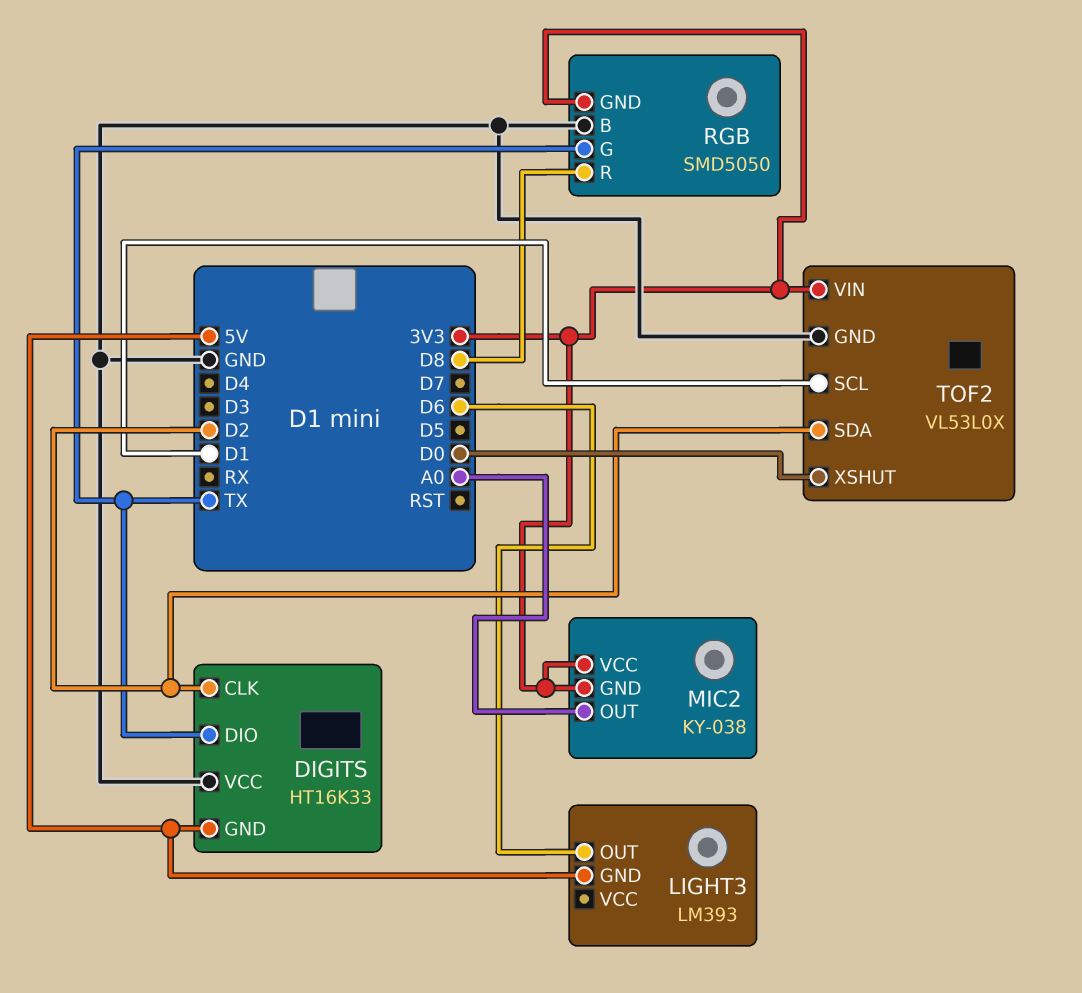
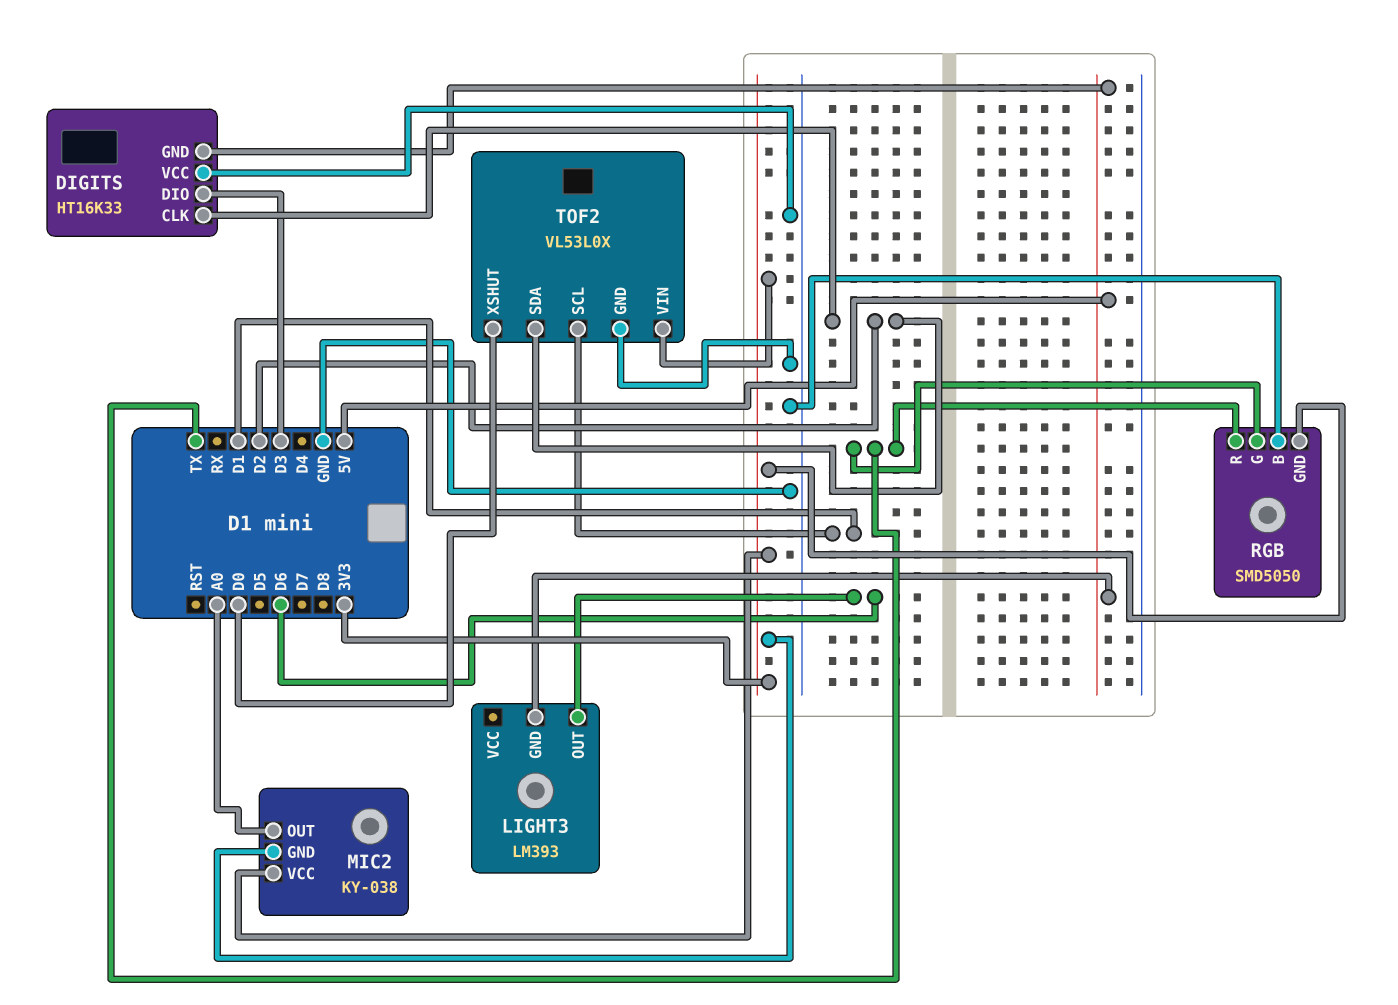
DIGITS pin DIO: TX -> D3
RGB pin R: D8 -> TX

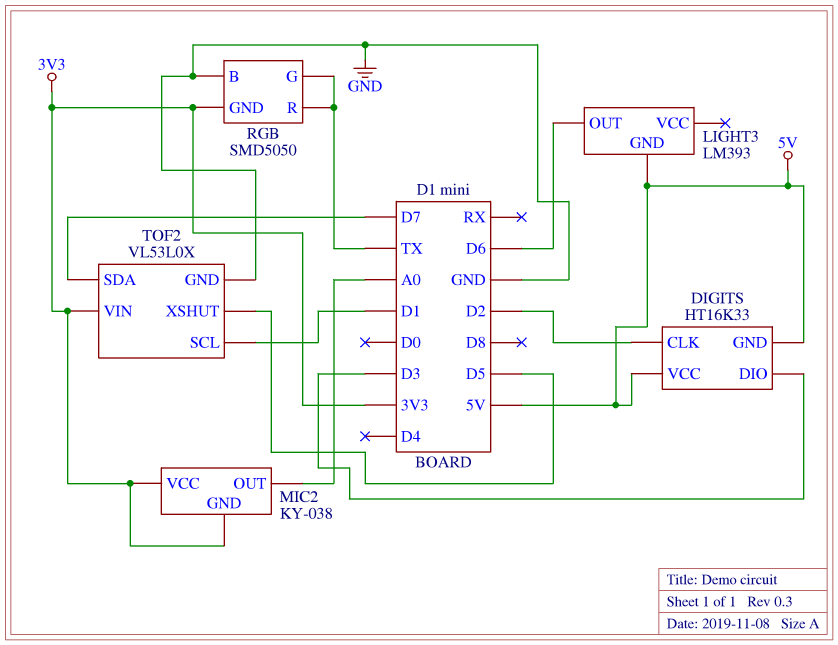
DIGITS pin VCC: GND -> 5V
TOF2 pin SDA: D2 -> D7
TOF2 pin XSHUT: D0 -> D5

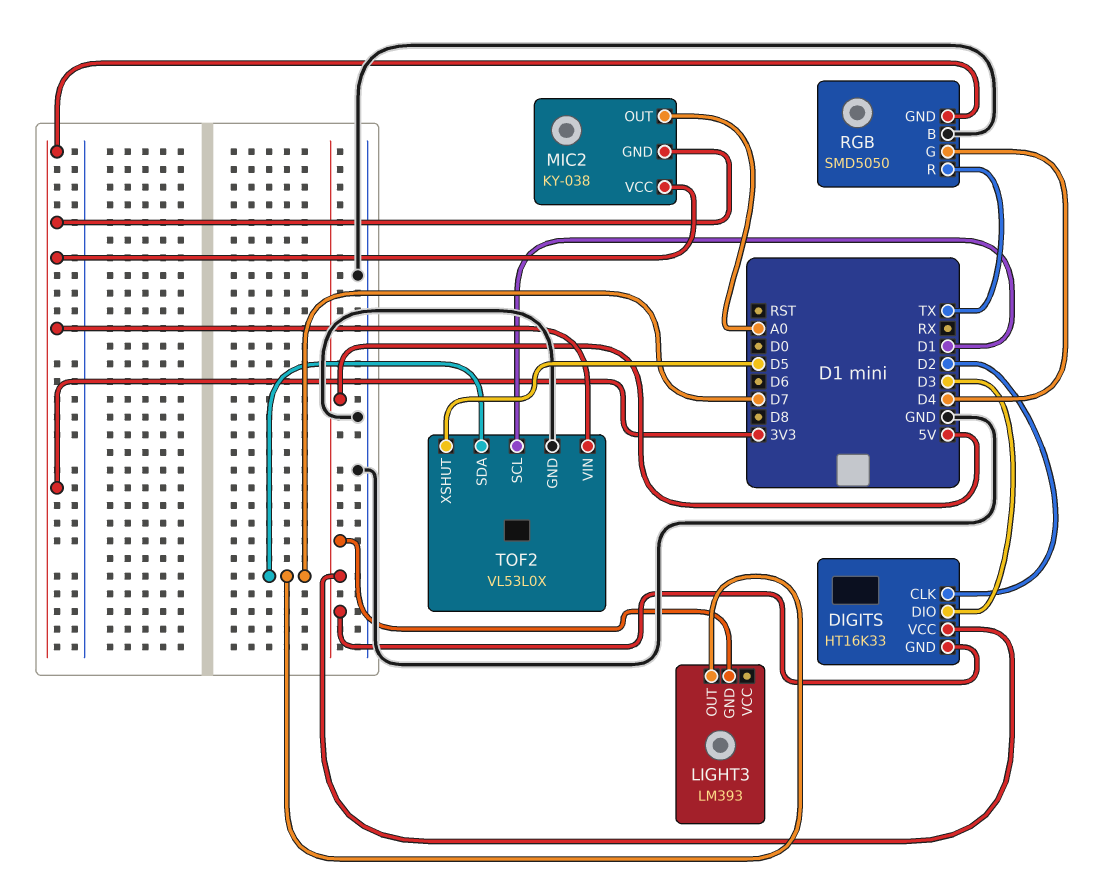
LIGHT3 pin OUT: D6 -> D7
RGB pin G: TX -> D4

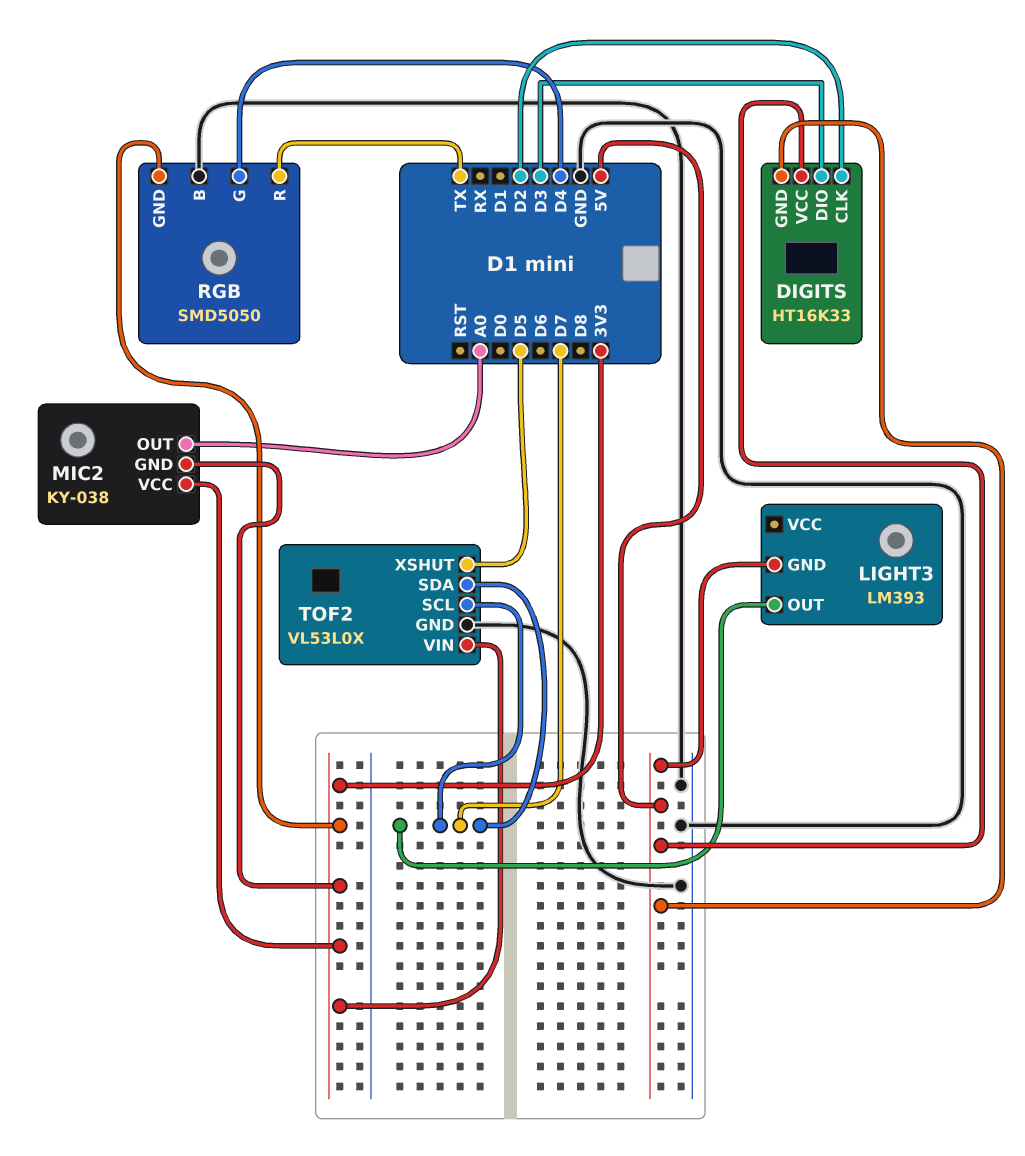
TOF2 pin SCL: D1 -> D7

